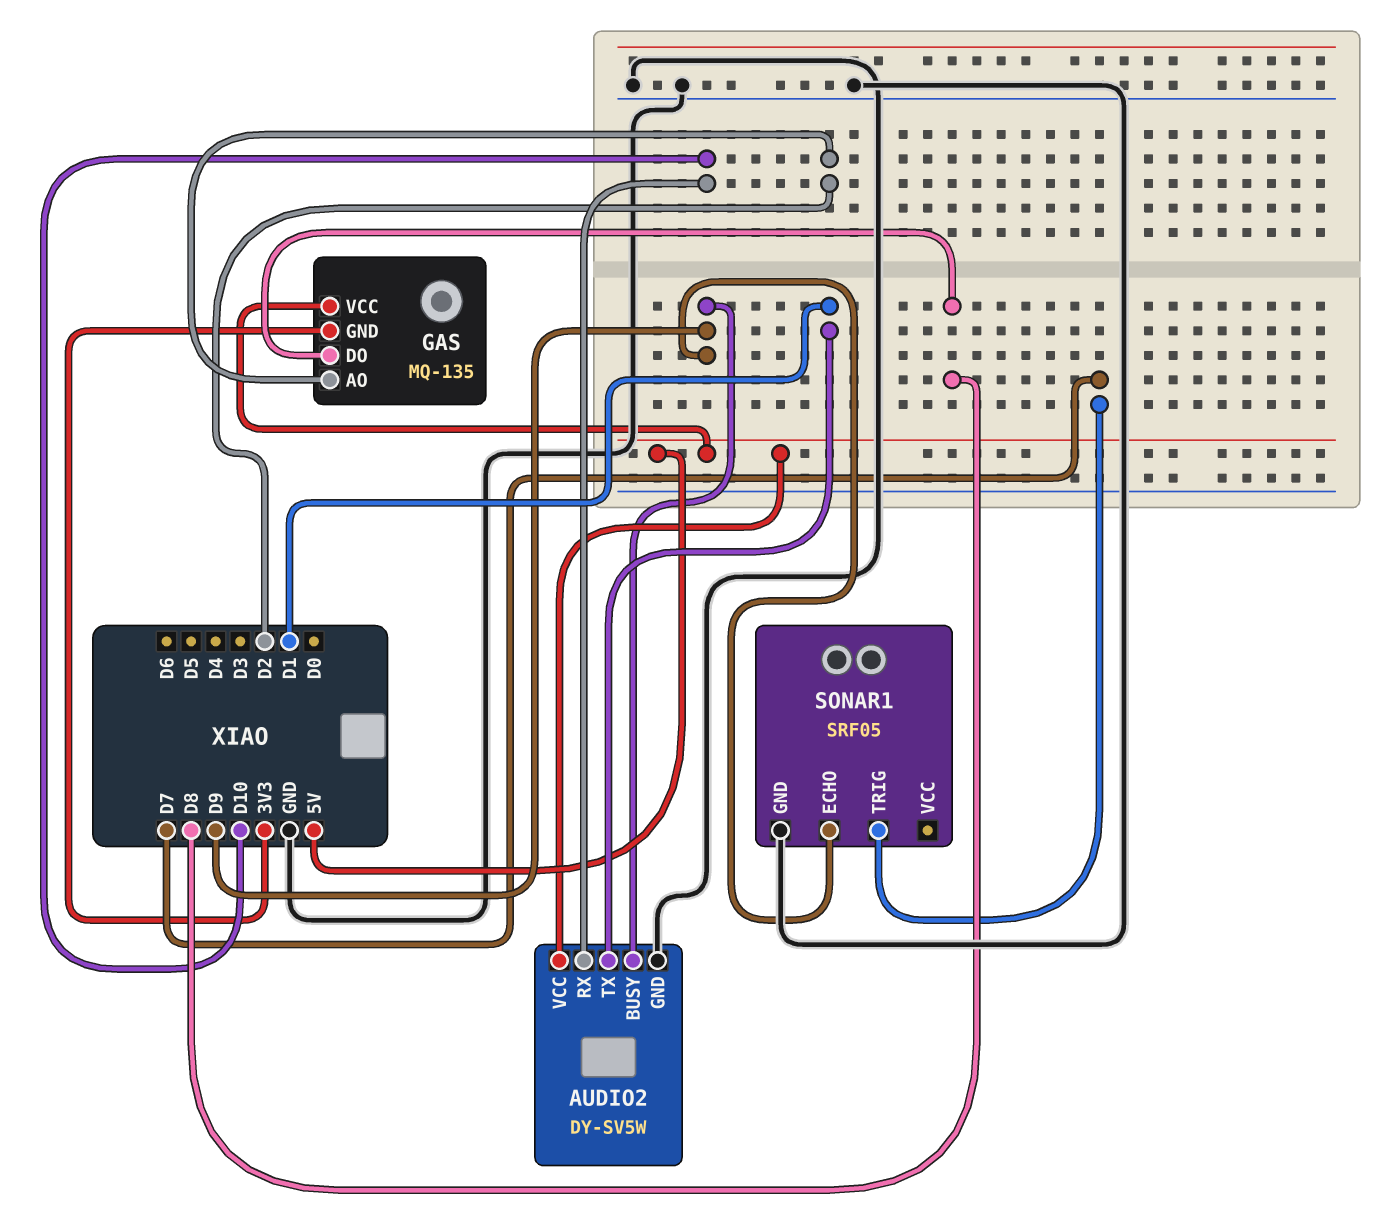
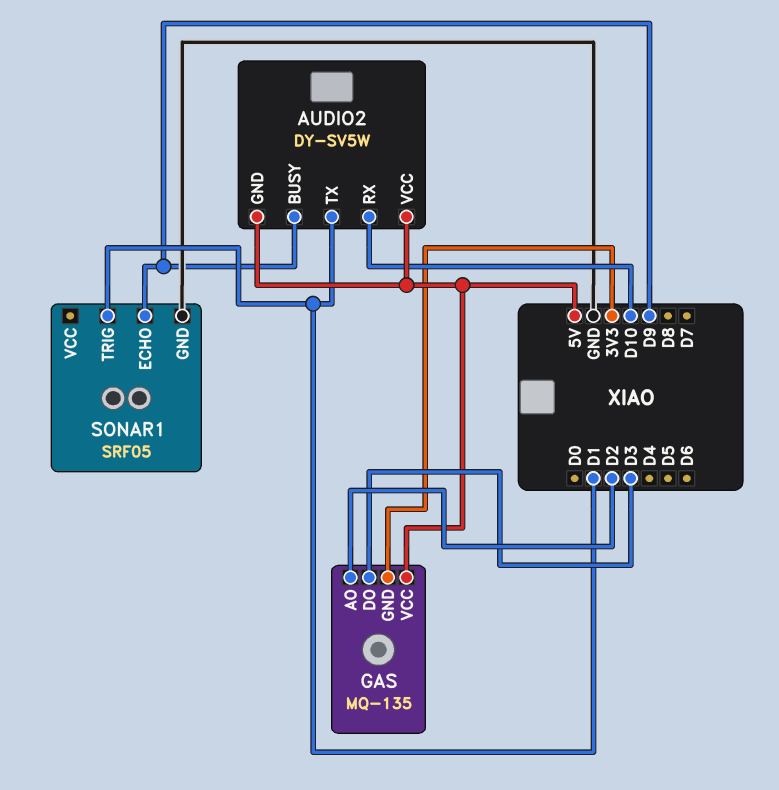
AUDIO2 pin GND: GND -> 5V
GAS pin DO: D8 -> D3
SONAR1 pin TRIG: D7 -> D1

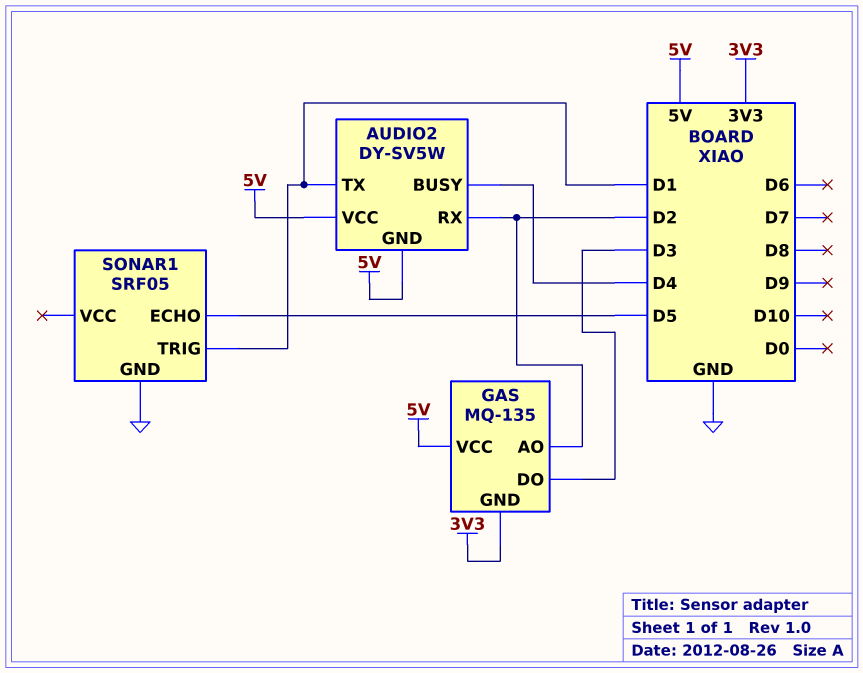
AUDIO2 pin BUSY: D9 -> D4
AUDIO2 pin RX: D10 -> D2
SONAR1 pin ECHO: D9 -> D5

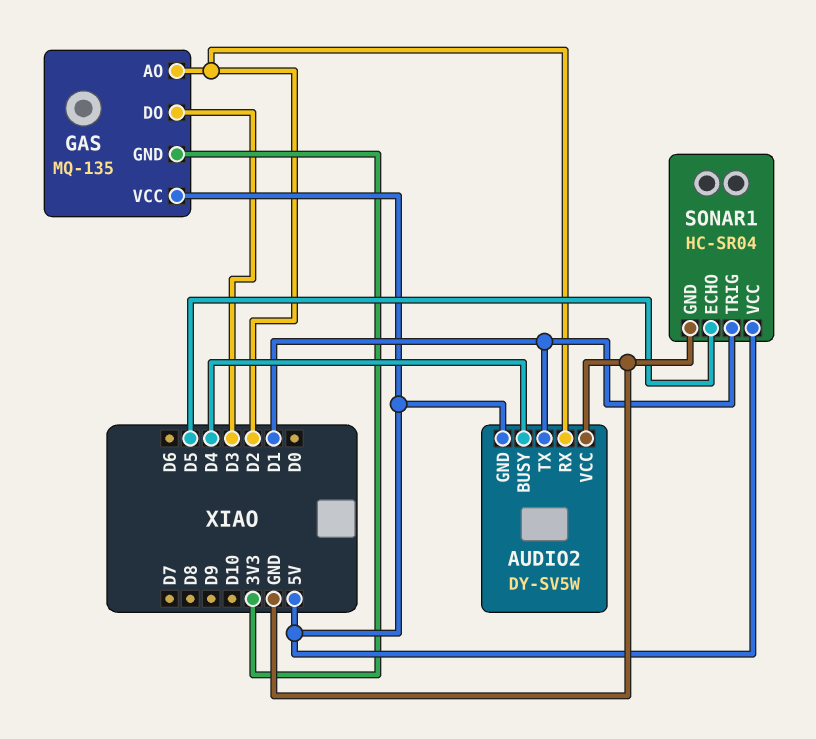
AUDIO2 pin VCC: 5V -> GND
SONAR1: SRF05 -> HC-SR04
SONAR1 pin VCC: none -> 5V

